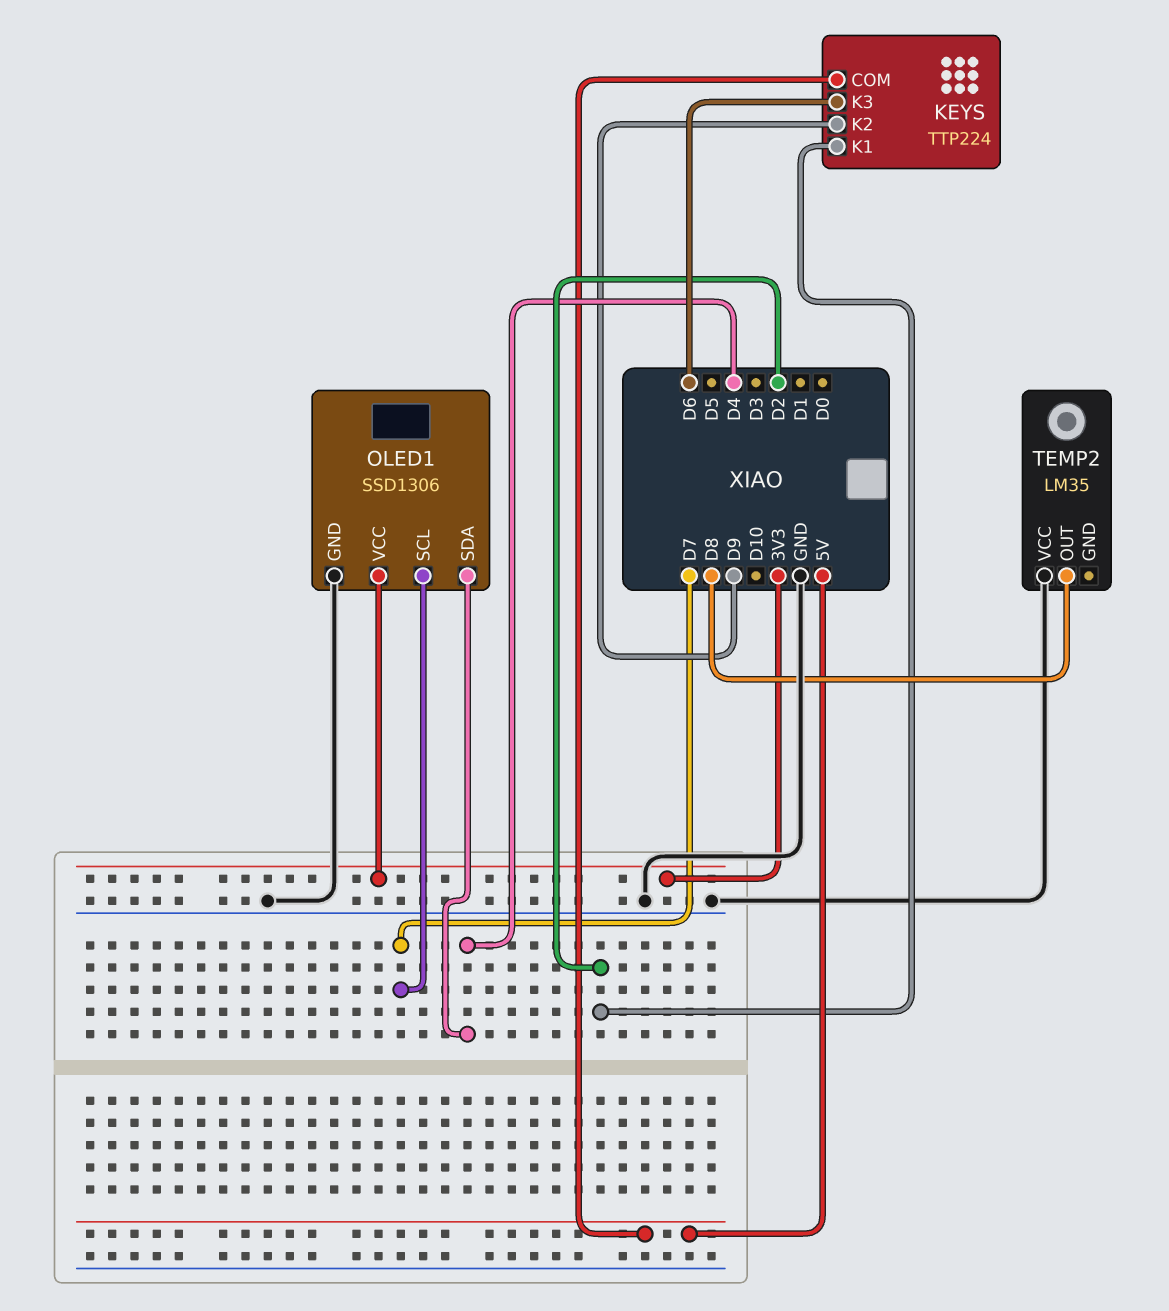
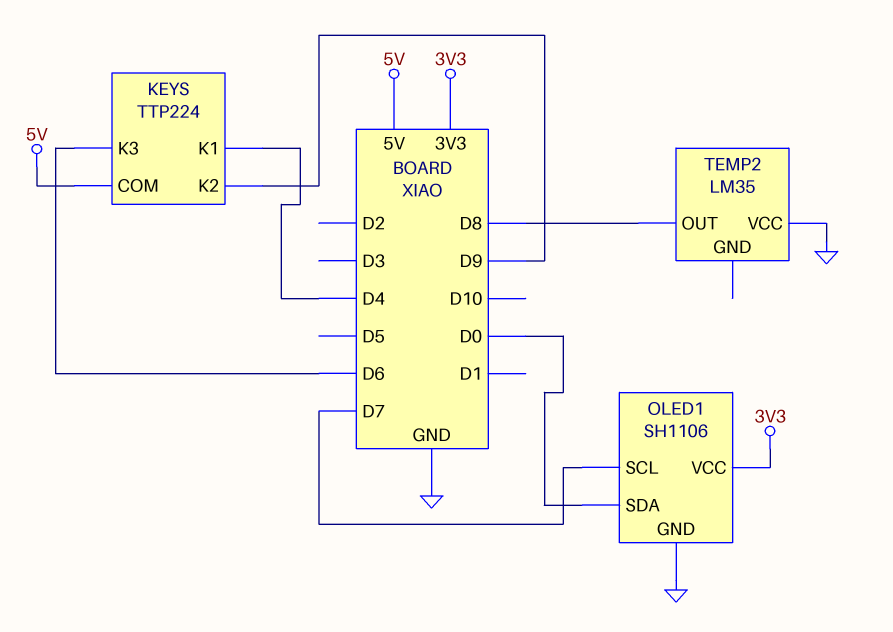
KEYS pin K1: D2 -> D4
OLED1: SSD1306 -> SH1106
OLED1 pin SDA: D4 -> D0

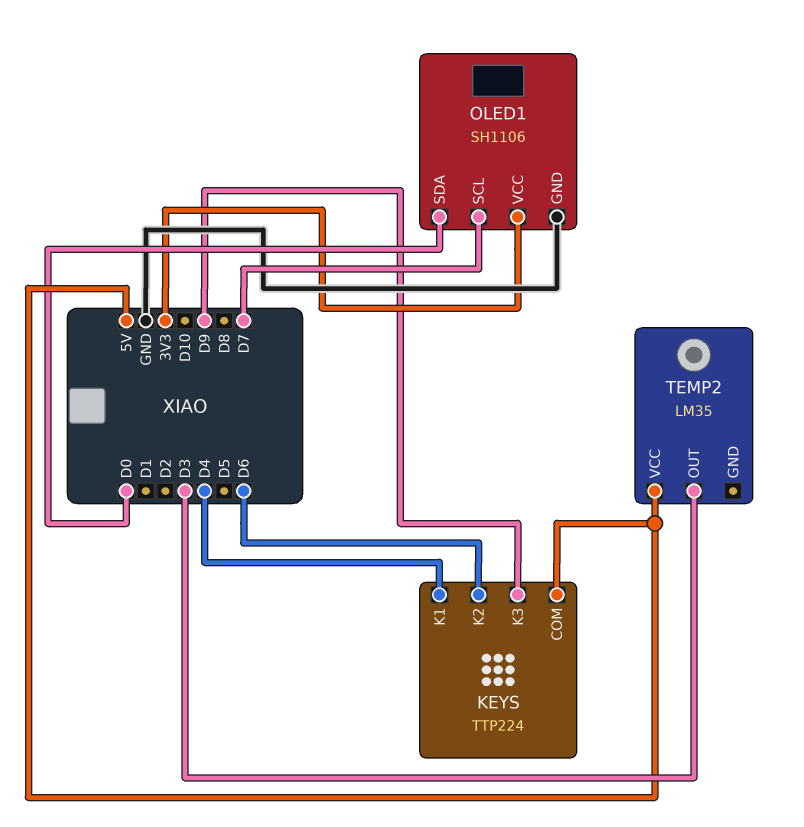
KEYS pin K2: D9 -> D6
KEYS pin K3: D6 -> D9
TEMP2 pin OUT: D8 -> D3
TEMP2 pin VCC: GND -> 5V

